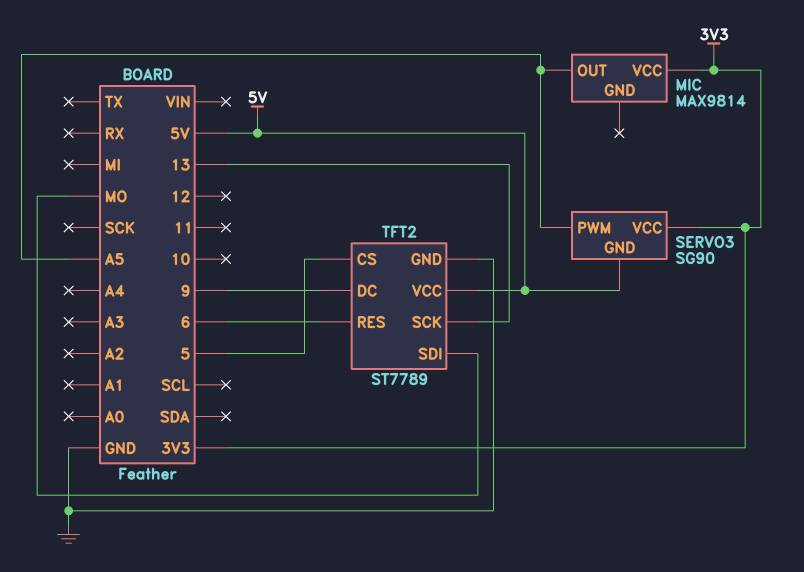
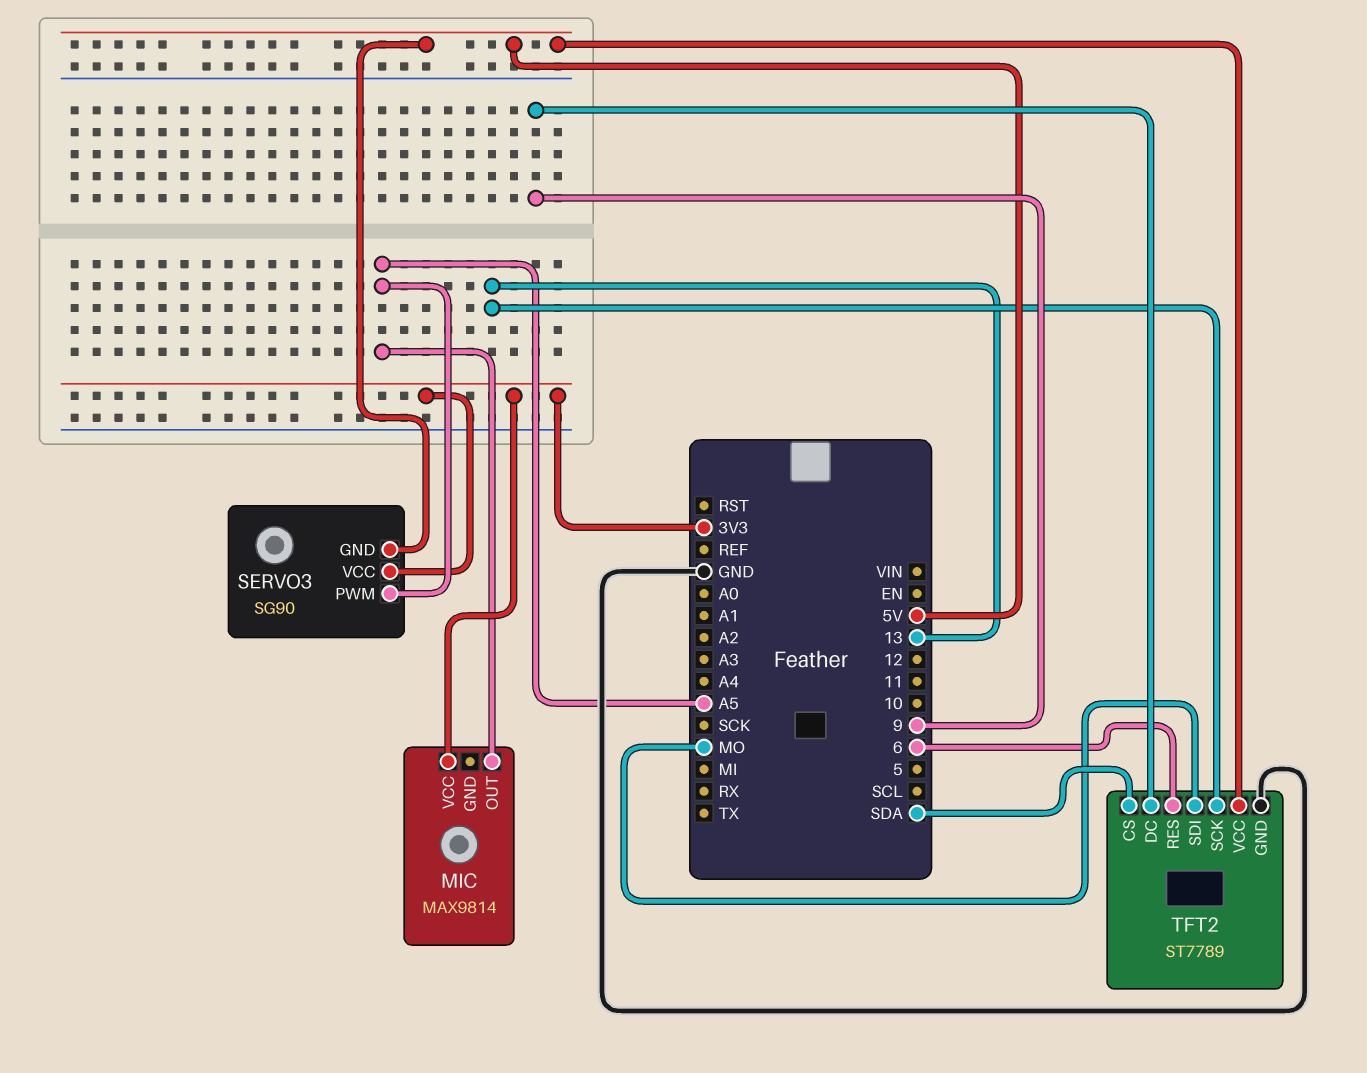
TFT2 pin CS: 5 -> SDA

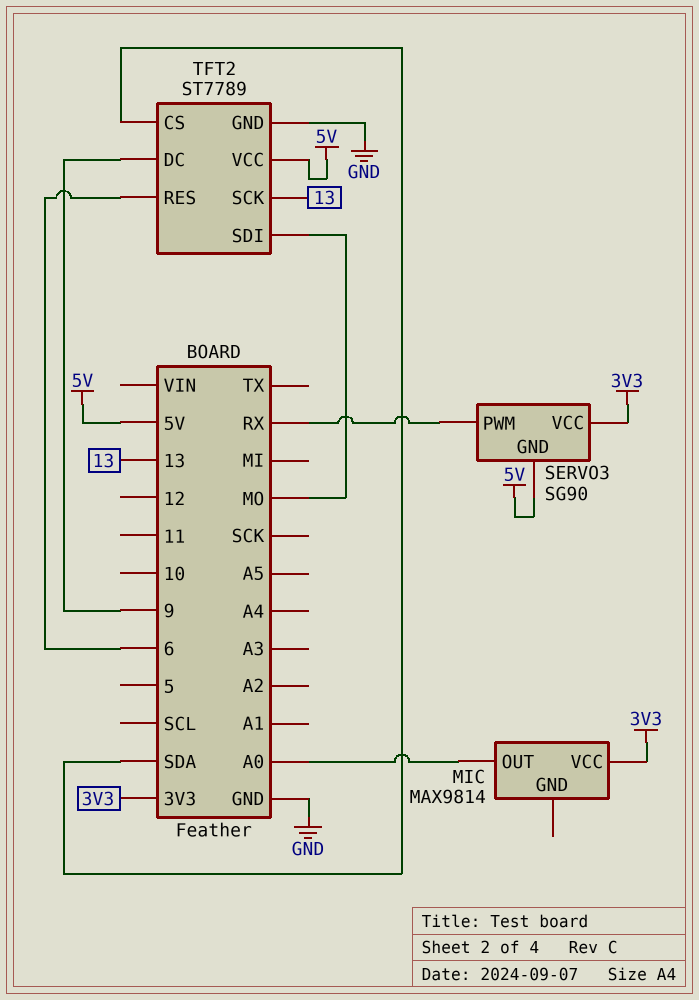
MIC pin OUT: A5 -> A0
SERVO3 pin PWM: A5 -> RX

